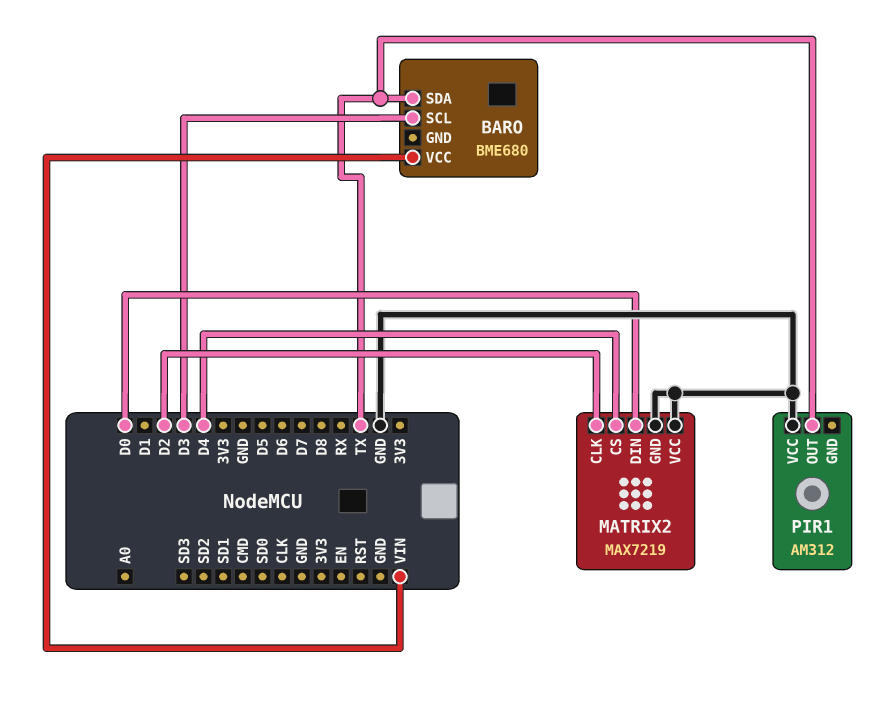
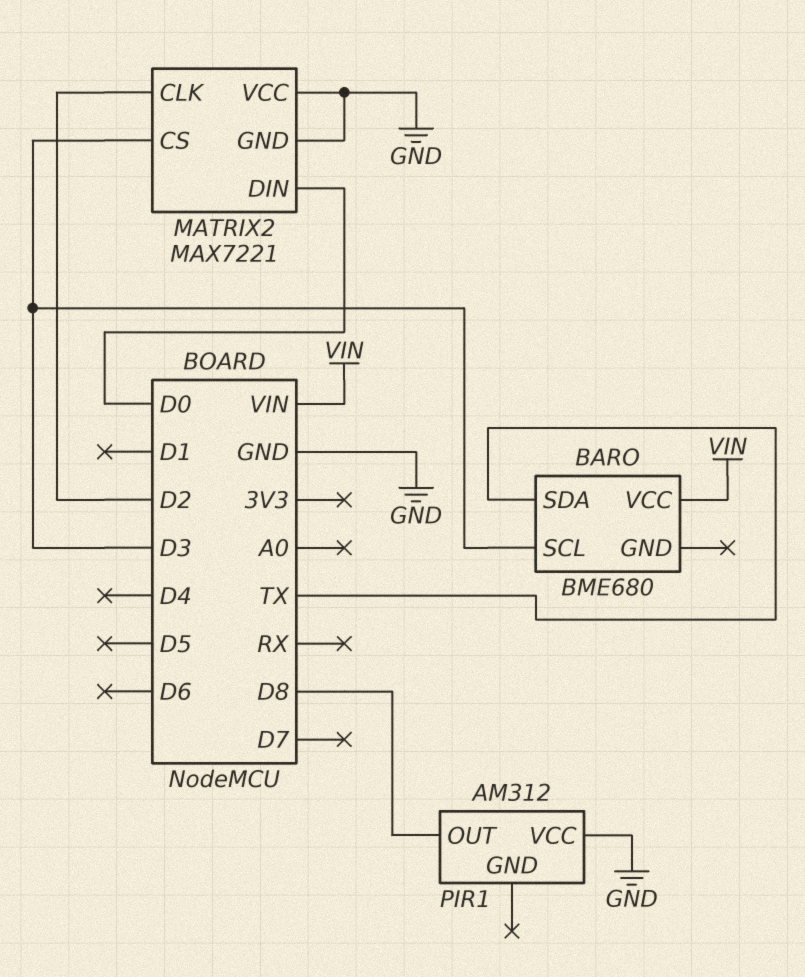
MATRIX2: MAX7219 -> MAX7221
MATRIX2 pin CS: D4 -> D3
PIR1 pin OUT: TX -> D8

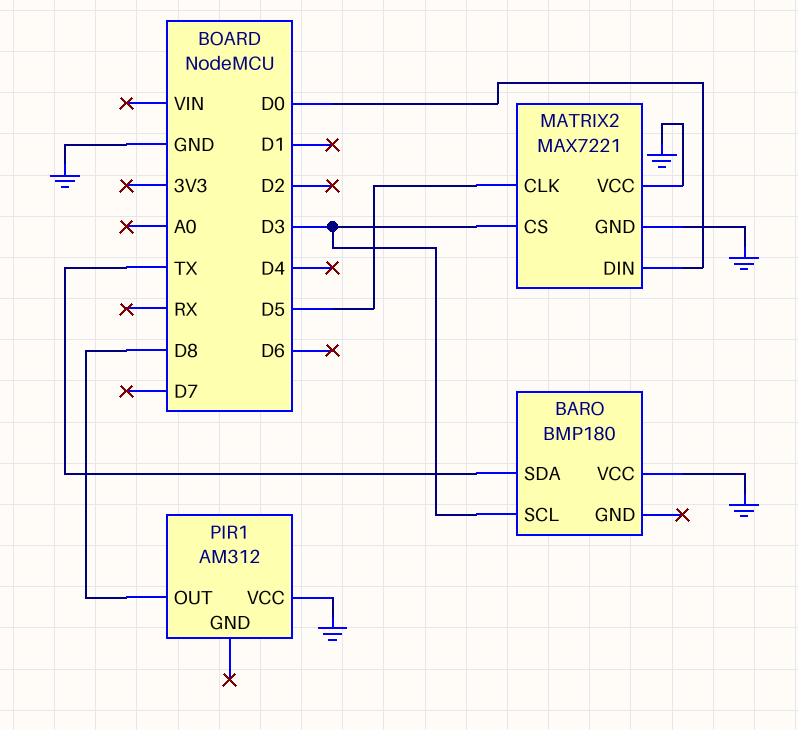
BARO: BME680 -> BMP180
BARO pin VCC: VIN -> GND
MATRIX2 pin CLK: D2 -> D5

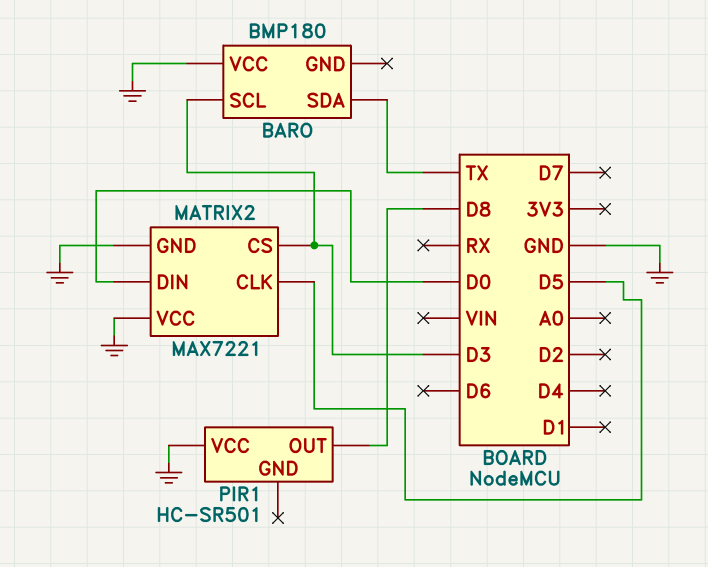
PIR1: AM312 -> HC-SR501

